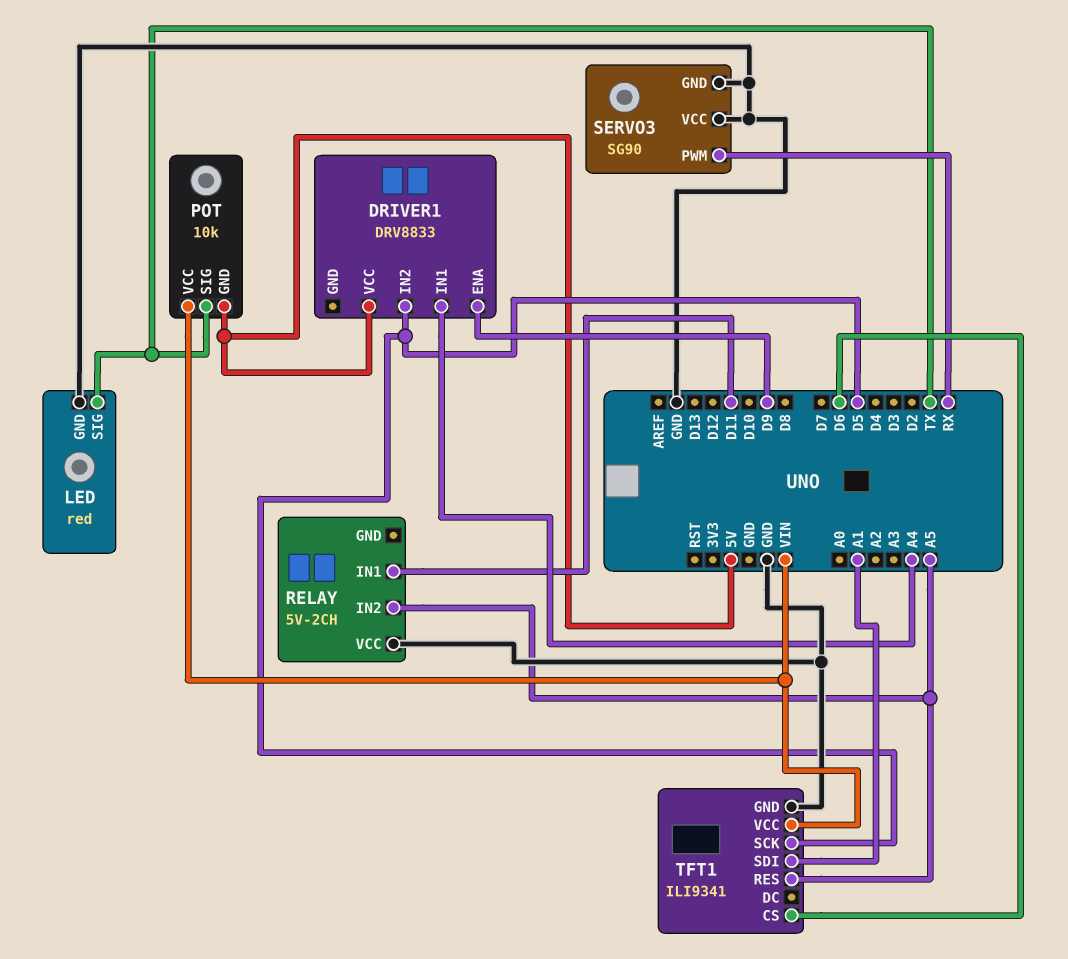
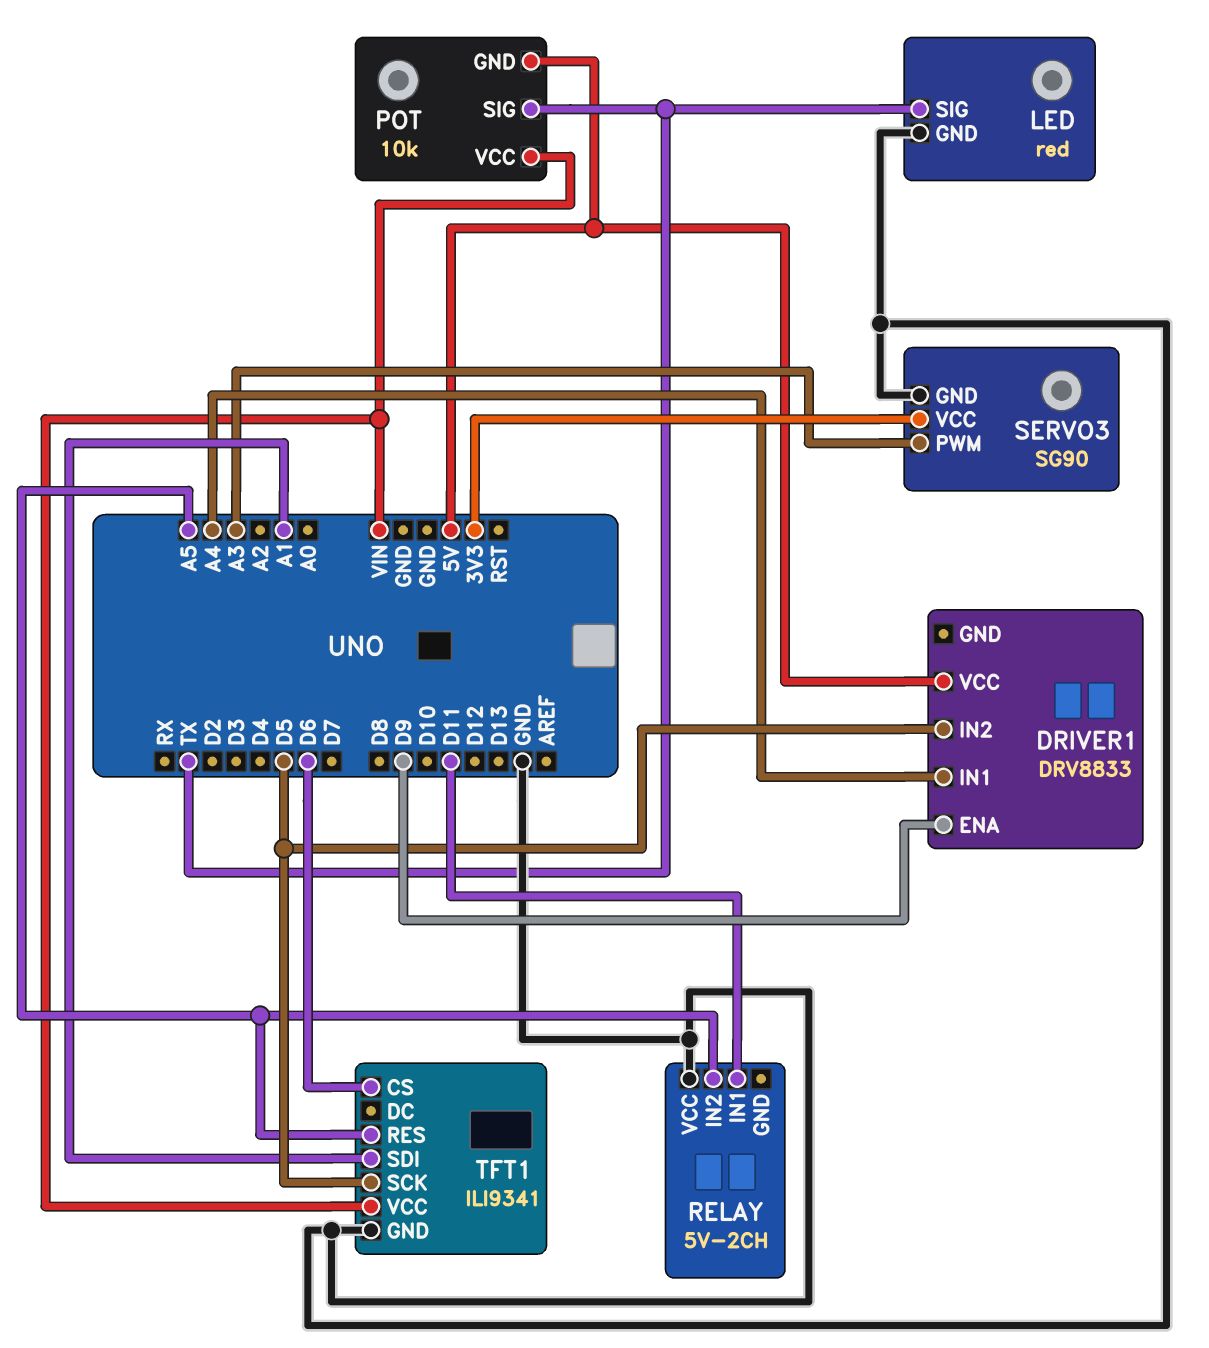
SERVO3 pin PWM: RX -> A3
SERVO3 pin VCC: GND -> 3V3

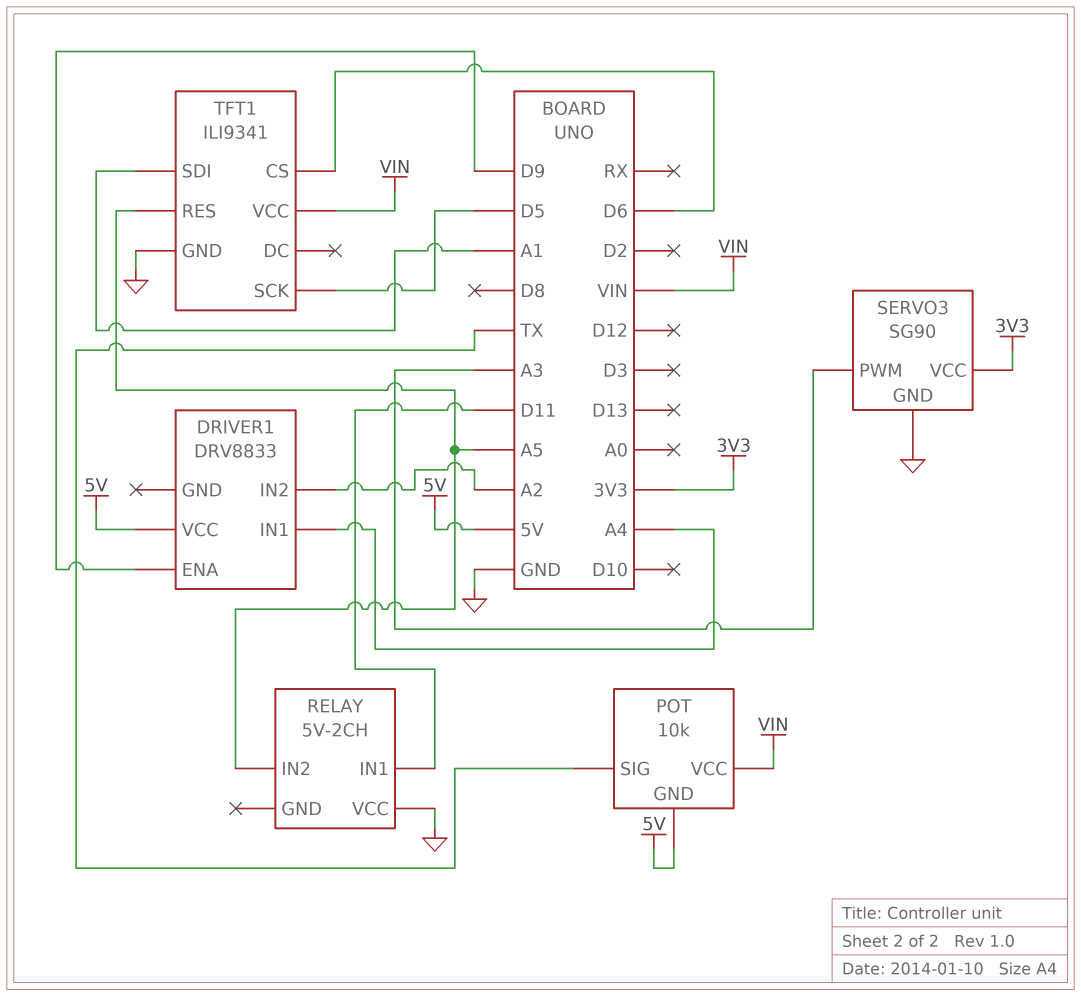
DRIVER1 pin IN2: D5 -> A2
LED: red -> none
LED pin GND: GND -> none
LED pin SIG: TX -> none

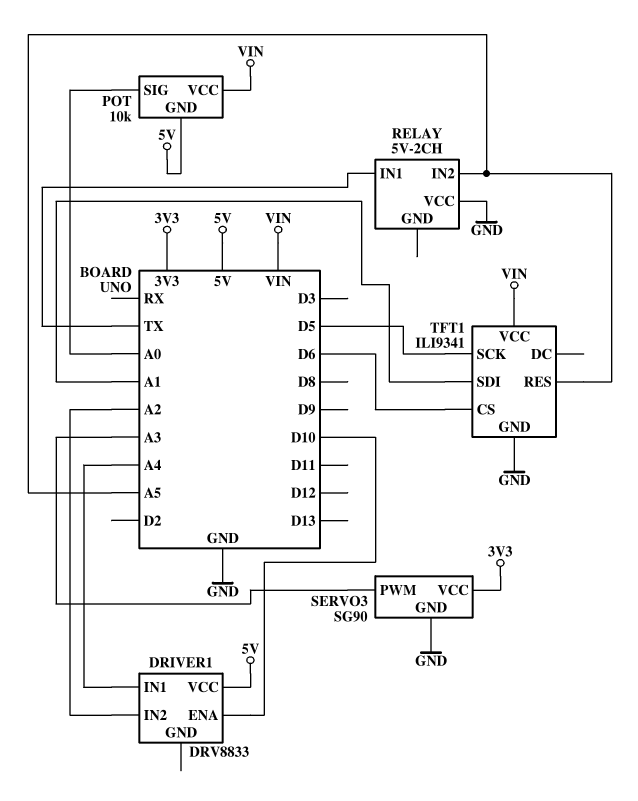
DRIVER1 pin ENA: D9 -> D10
POT pin SIG: TX -> A0
RELAY pin IN1: D11 -> TX

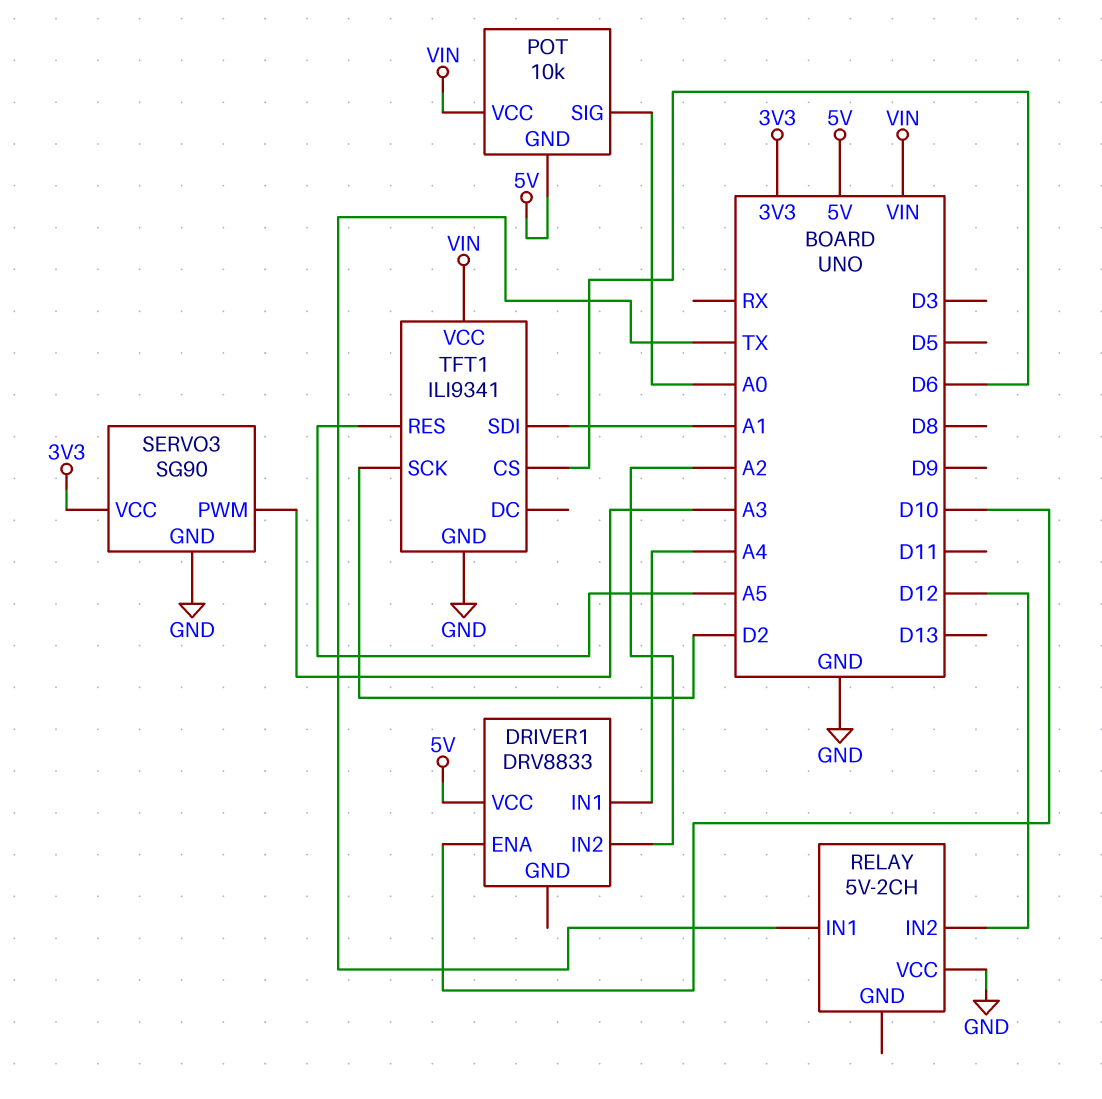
RELAY pin IN2: A5 -> D12
TFT1 pin SCK: D5 -> D2

